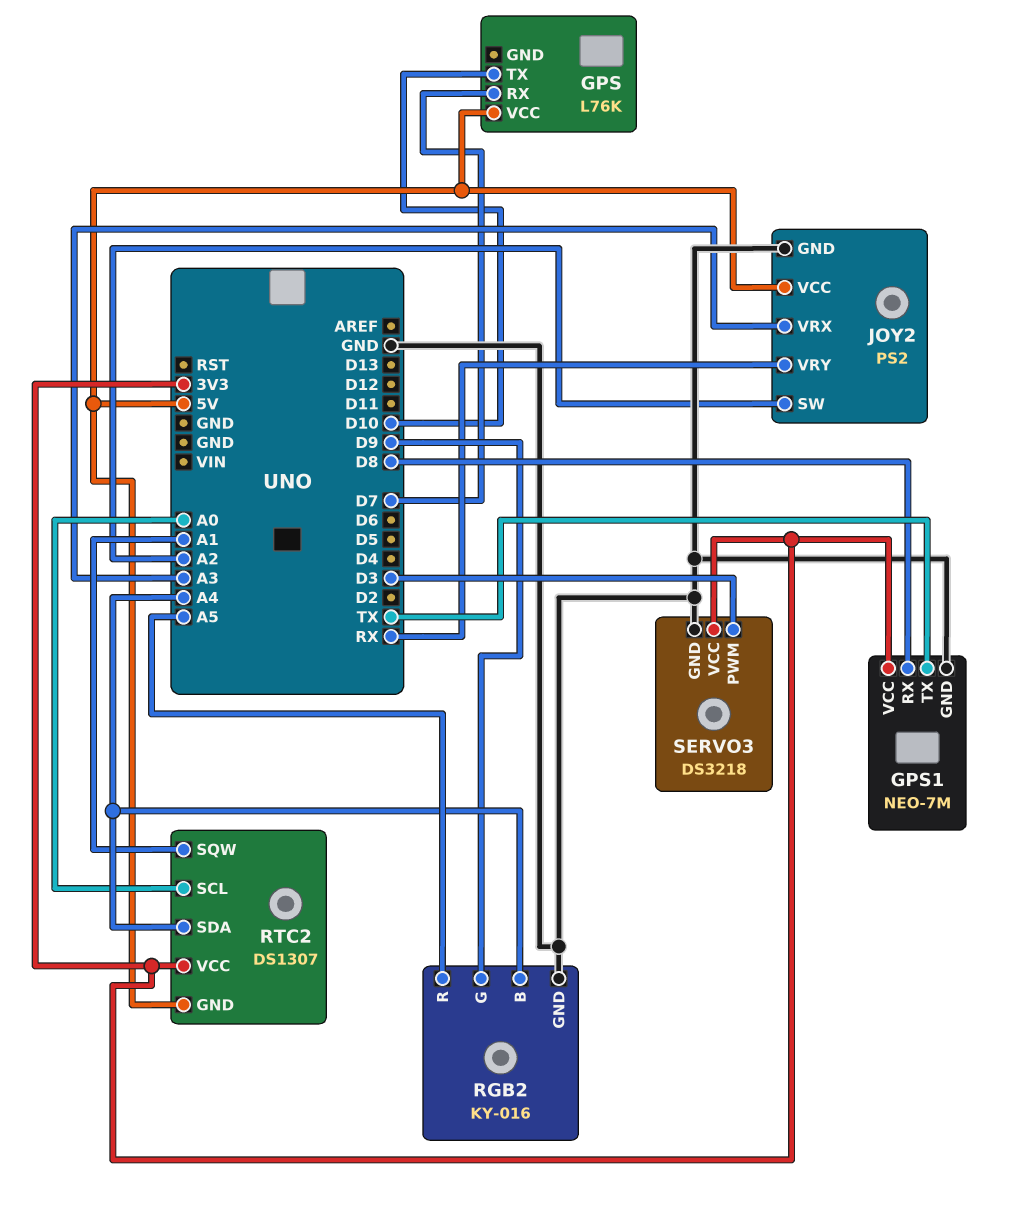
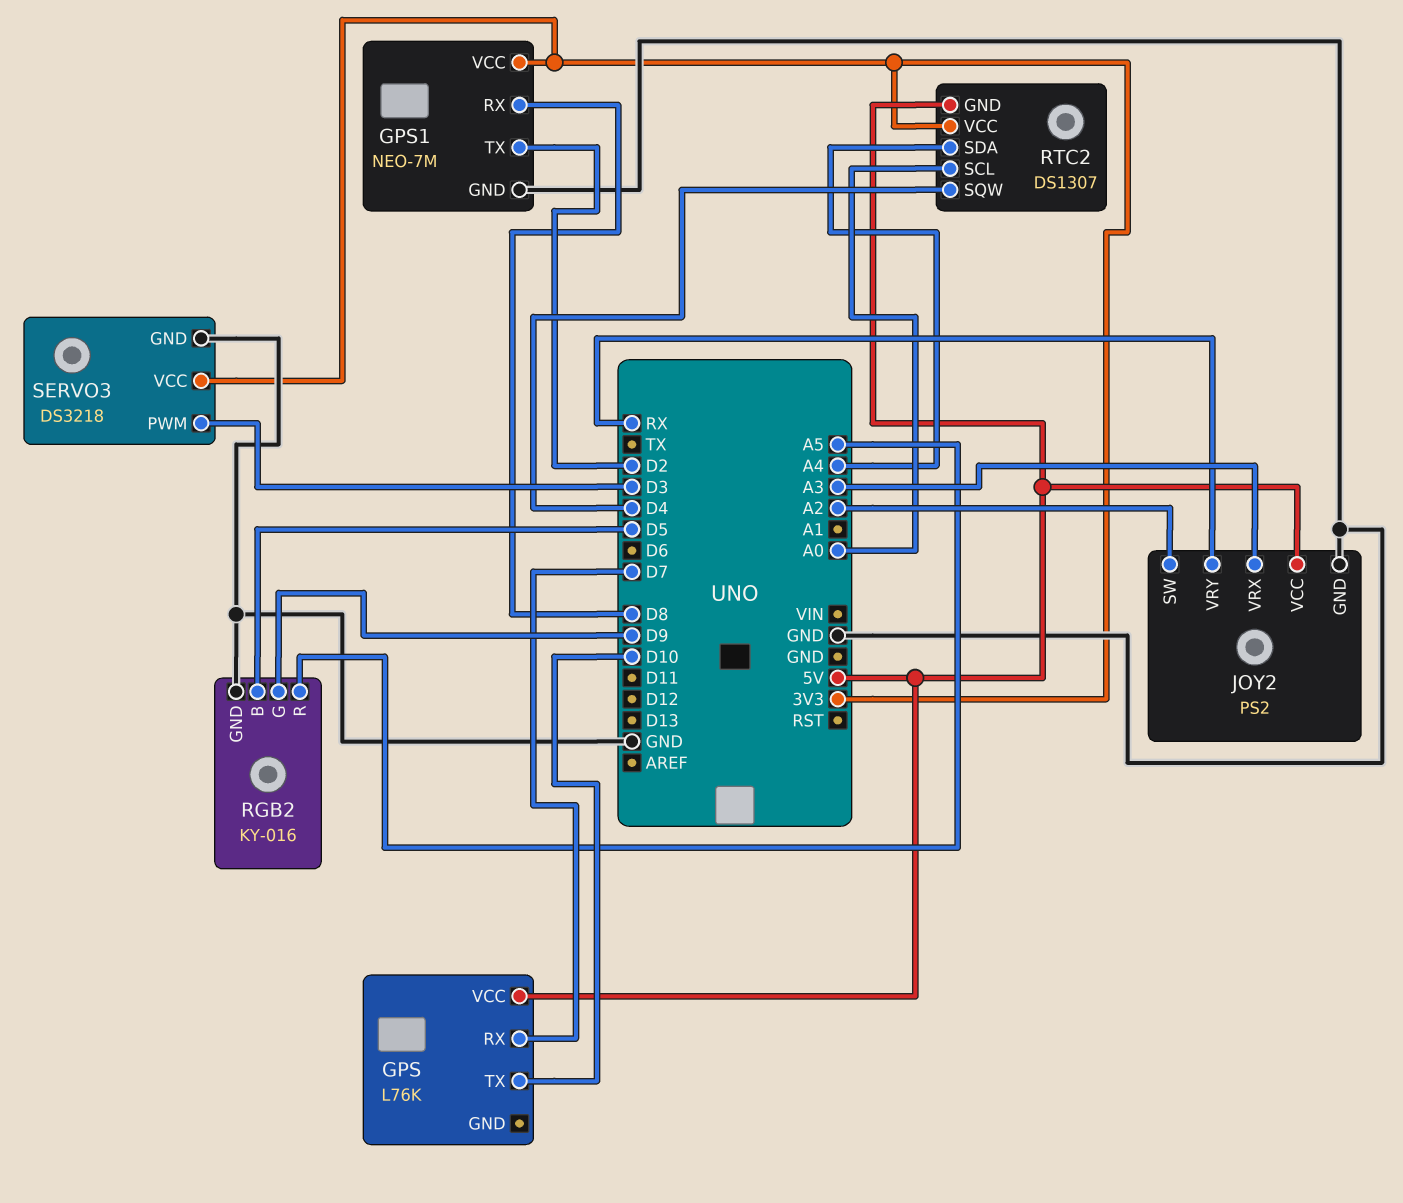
GPS1 pin TX: TX -> D2
RGB2 pin B: A4 -> D5
RTC2 pin SQW: A1 -> D4

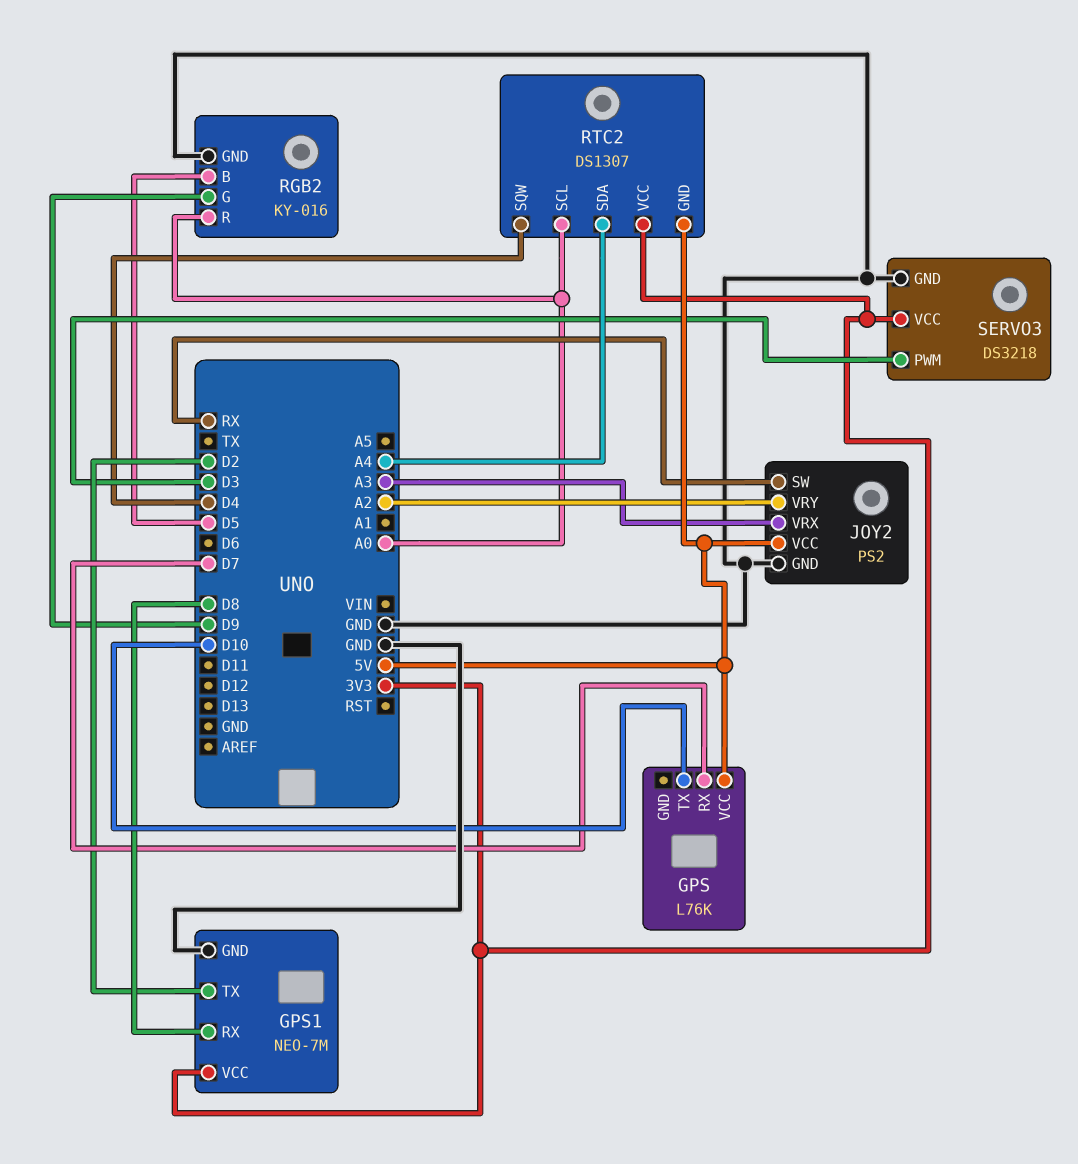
JOY2 pin SW: A2 -> RX
JOY2 pin VRY: RX -> A2
RGB2 pin R: A5 -> A0

